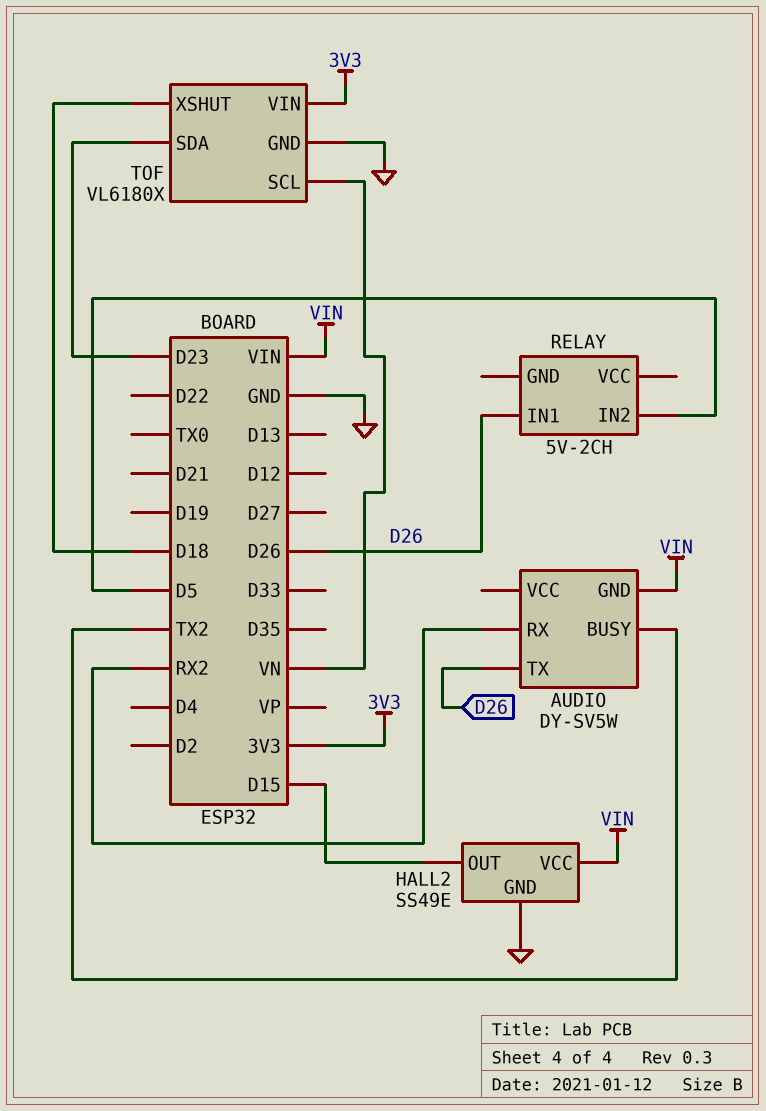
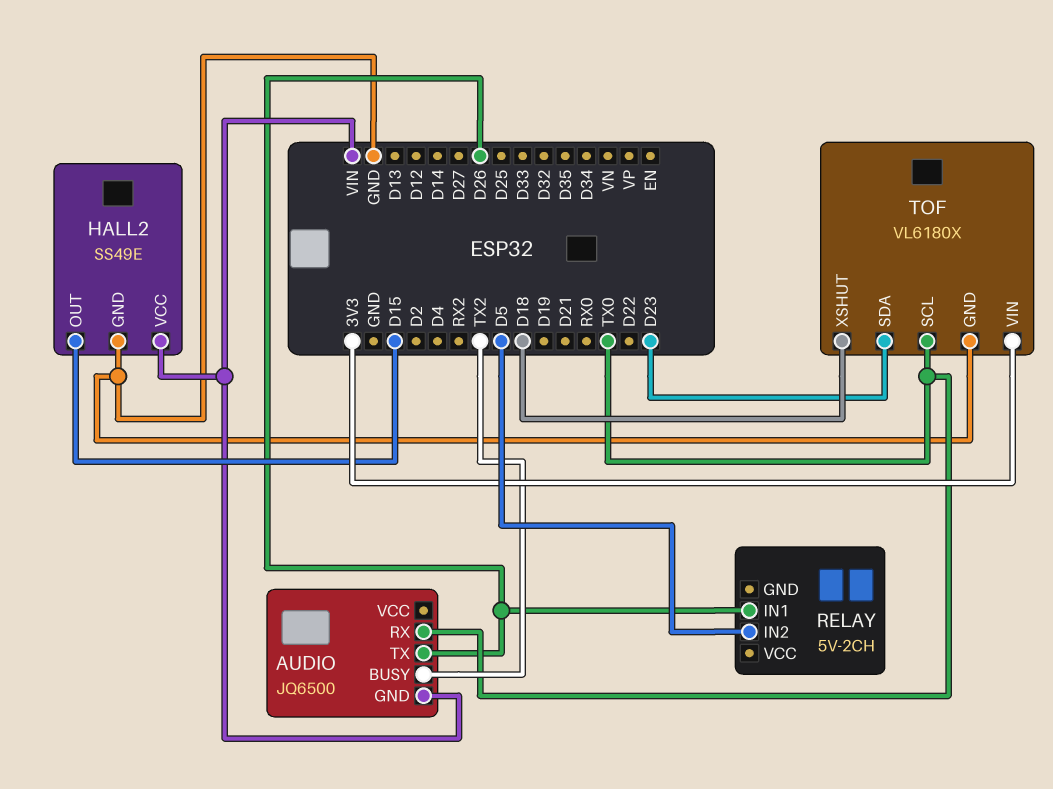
AUDIO: DY-SV5W -> JQ6500
AUDIO pin RX: RX2 -> TX0
TOF pin SCL: VN -> TX0

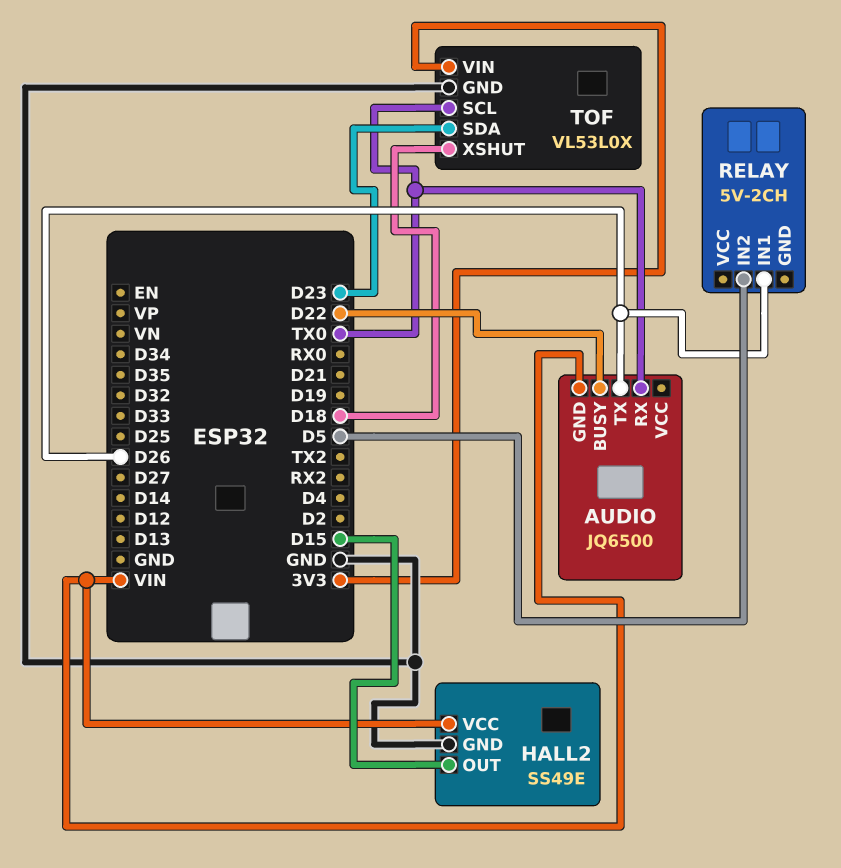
AUDIO pin BUSY: TX2 -> D22
TOF: VL6180X -> VL53L0X

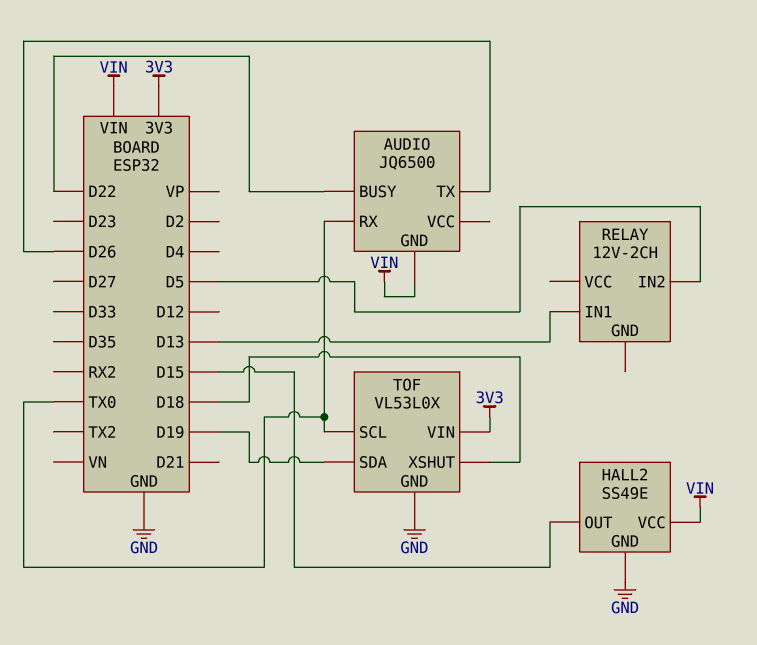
RELAY: 5V-2CH -> 12V-2CH
RELAY pin IN1: D26 -> D13
TOF pin SDA: D23 -> D19

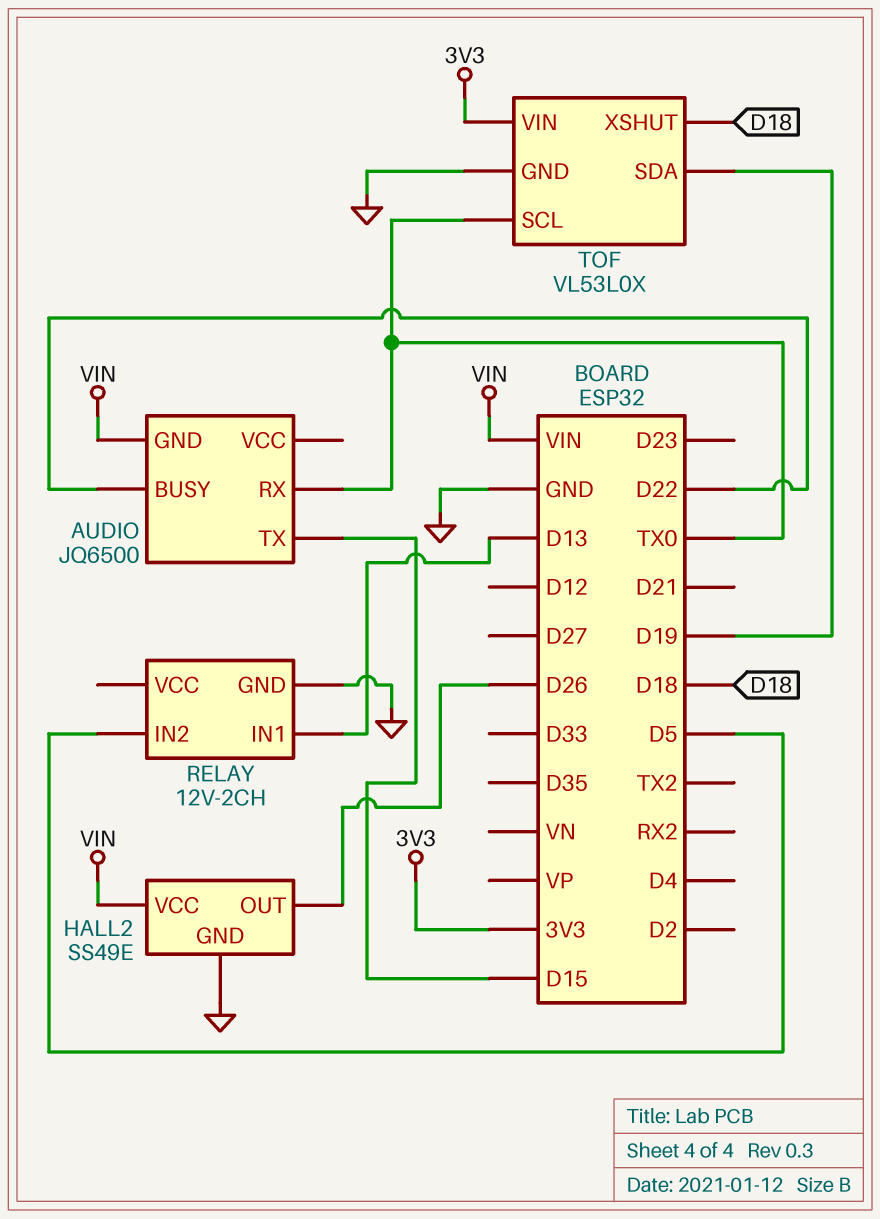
AUDIO pin TX: D26 -> D15
HALL2 pin OUT: D15 -> D26
RELAY pin GND: none -> GND

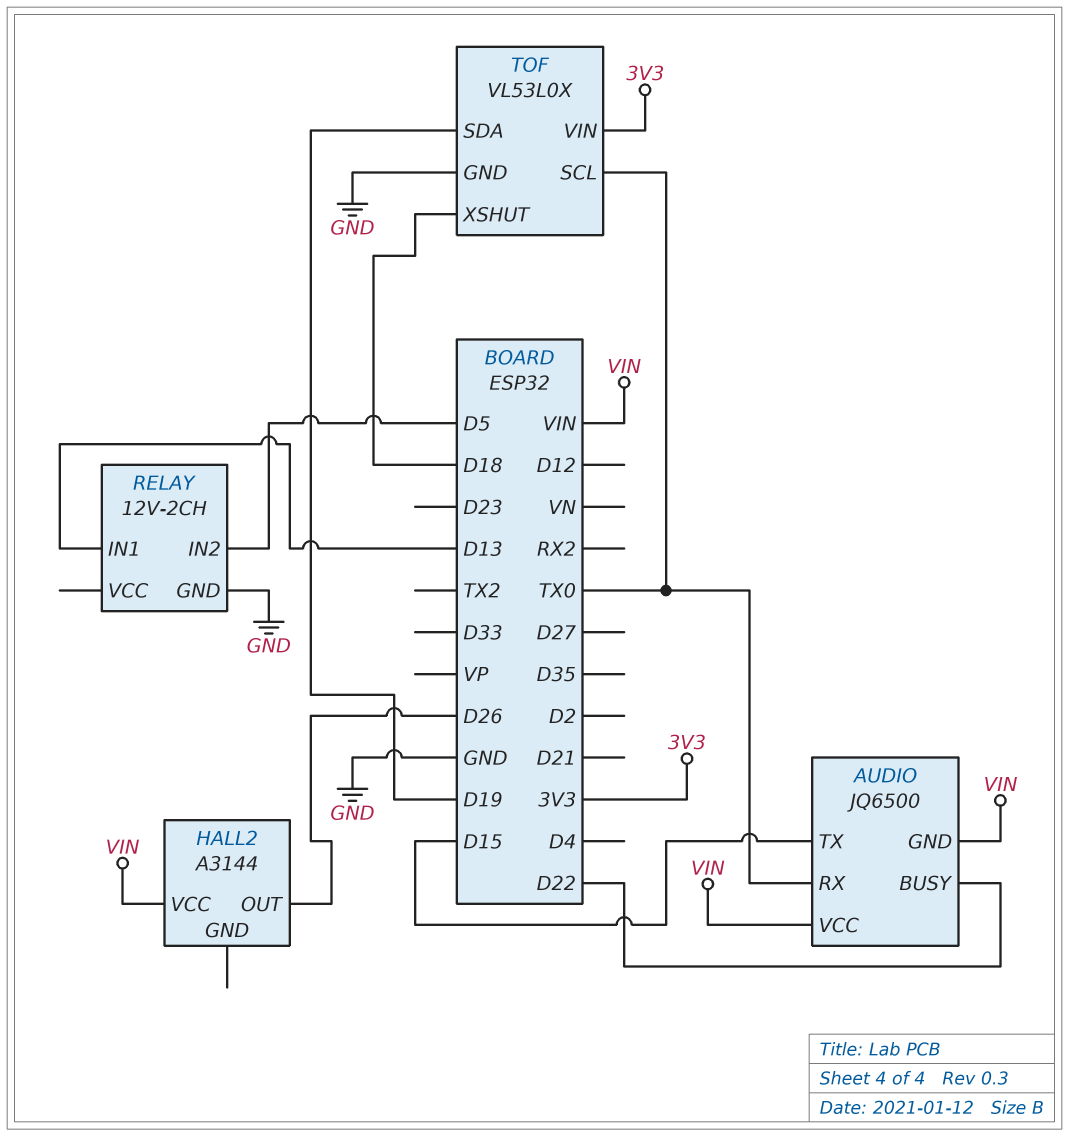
AUDIO pin VCC: none -> VIN
HALL2: SS49E -> A3144
HALL2 pin GND: GND -> none

